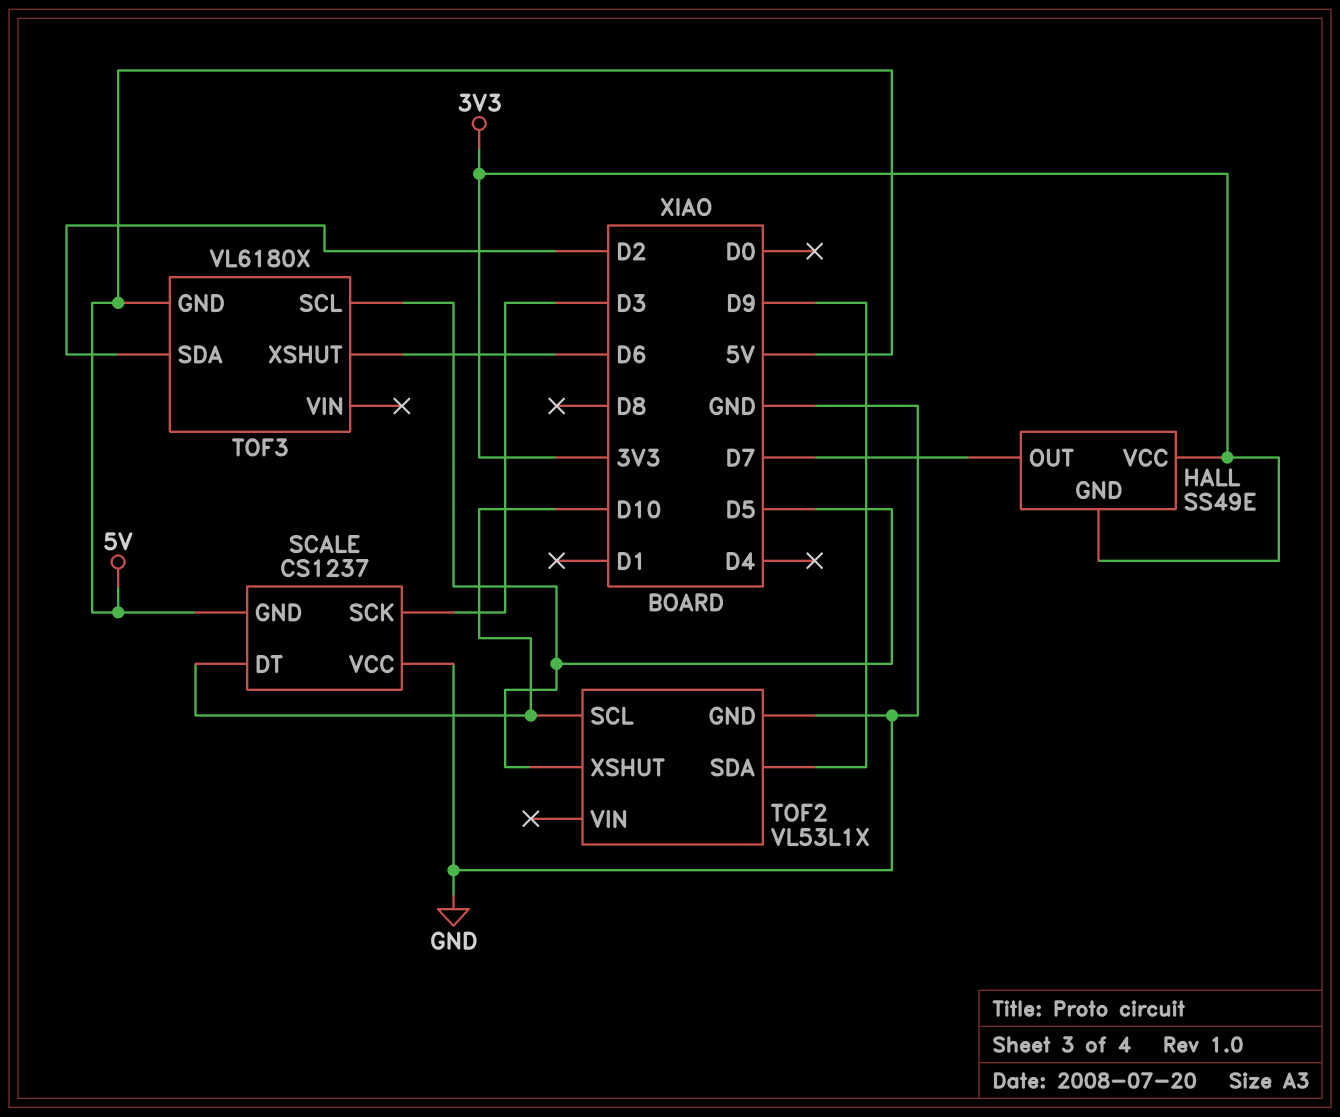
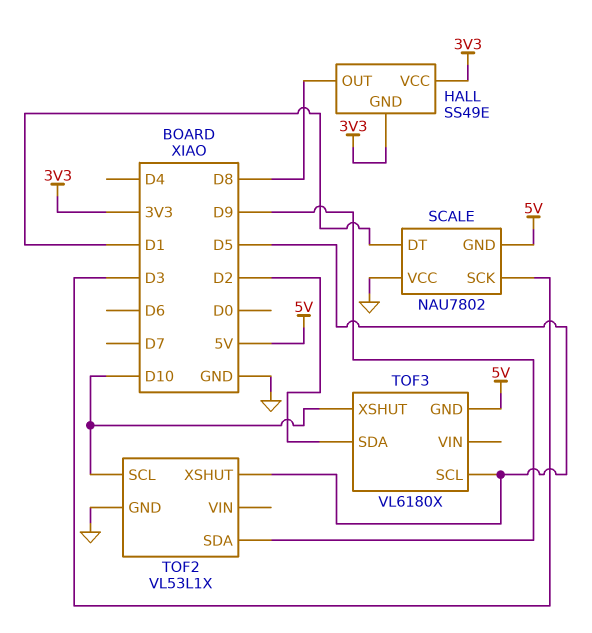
HALL pin OUT: D7 -> D8
SCALE: CS1237 -> NAU7802
SCALE pin DT: D10 -> D1
TOF3 pin XSHUT: D6 -> D10

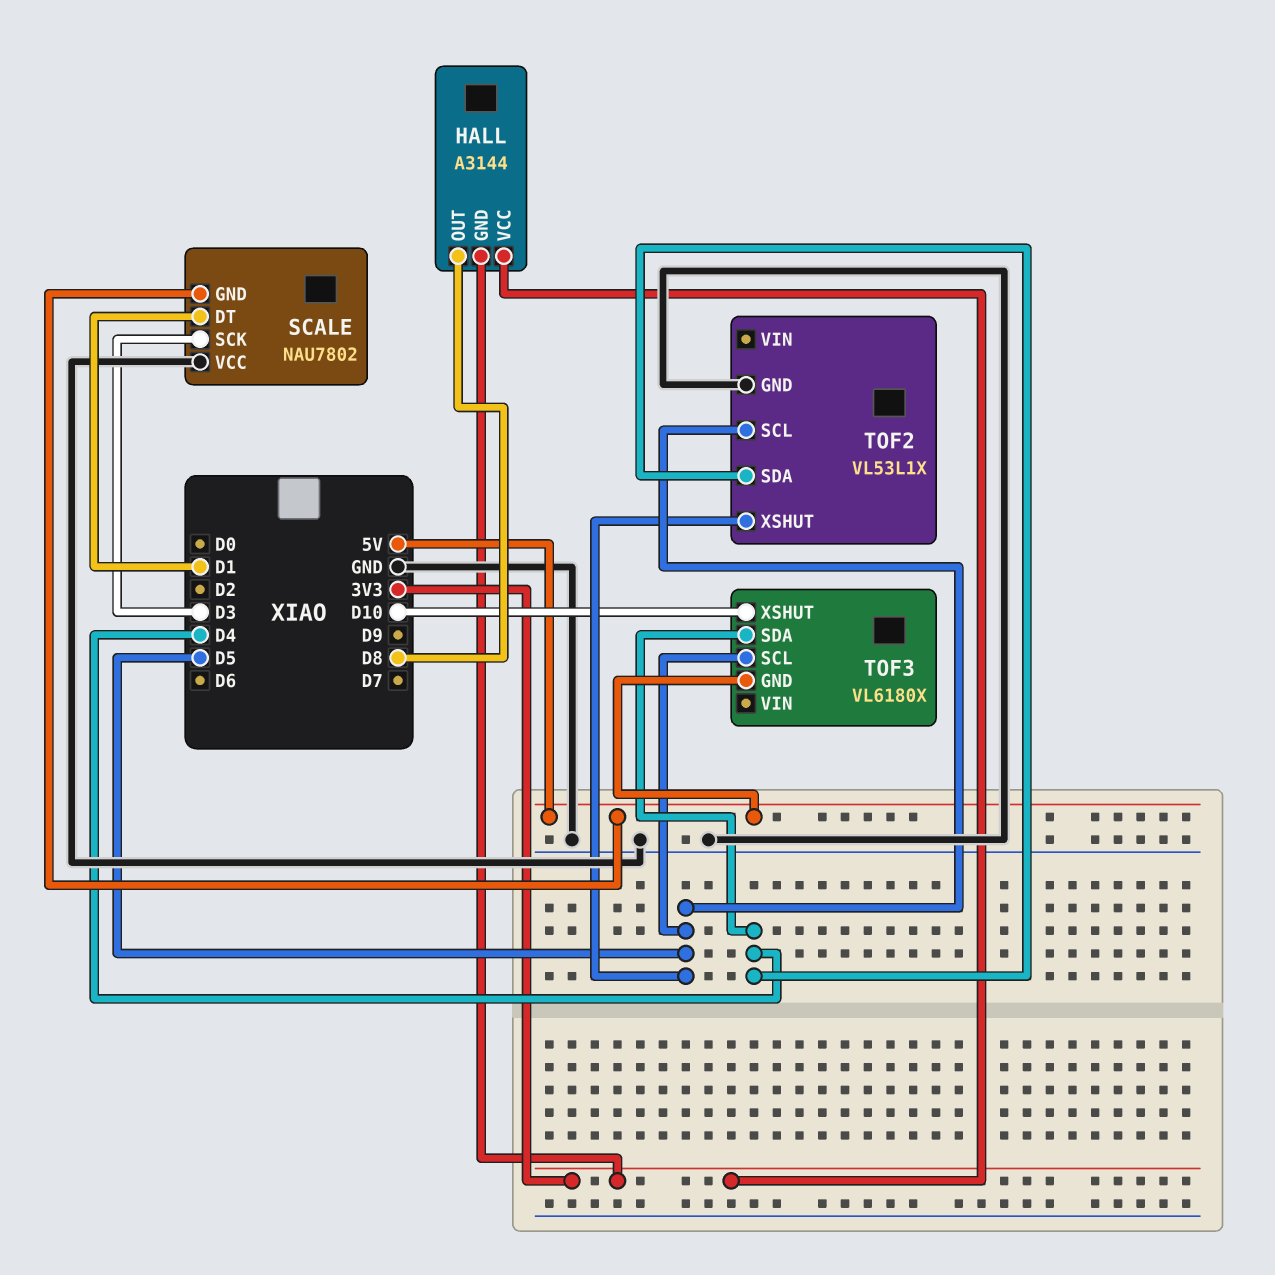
HALL: SS49E -> A3144
TOF2 pin SCL: D10 -> D5
TOF2 pin SDA: D9 -> D4
TOF3 pin SDA: D2 -> D4

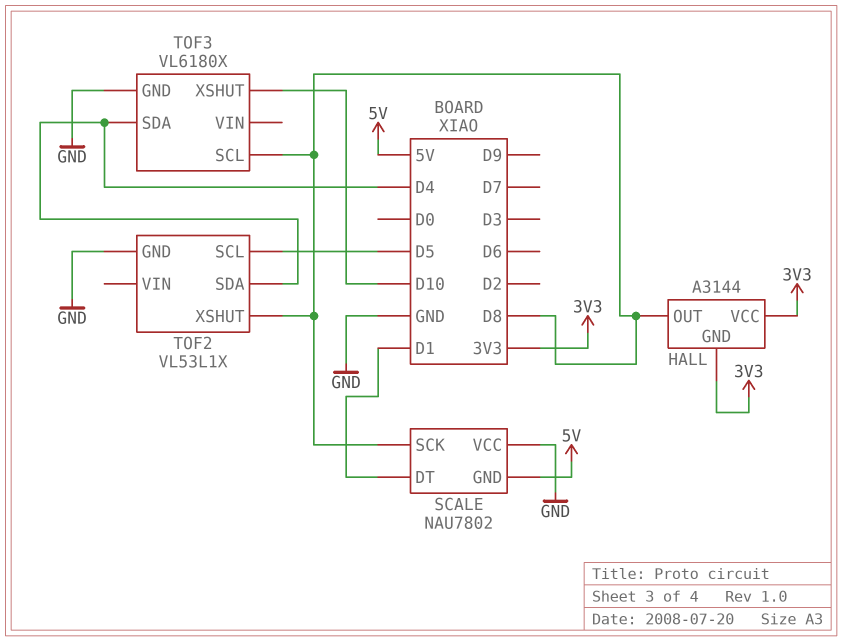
SCALE pin SCK: D3 -> D8
TOF2 pin XSHUT: D5 -> D8
TOF3 pin GND: 5V -> GND
TOF3 pin SCL: D5 -> D8

